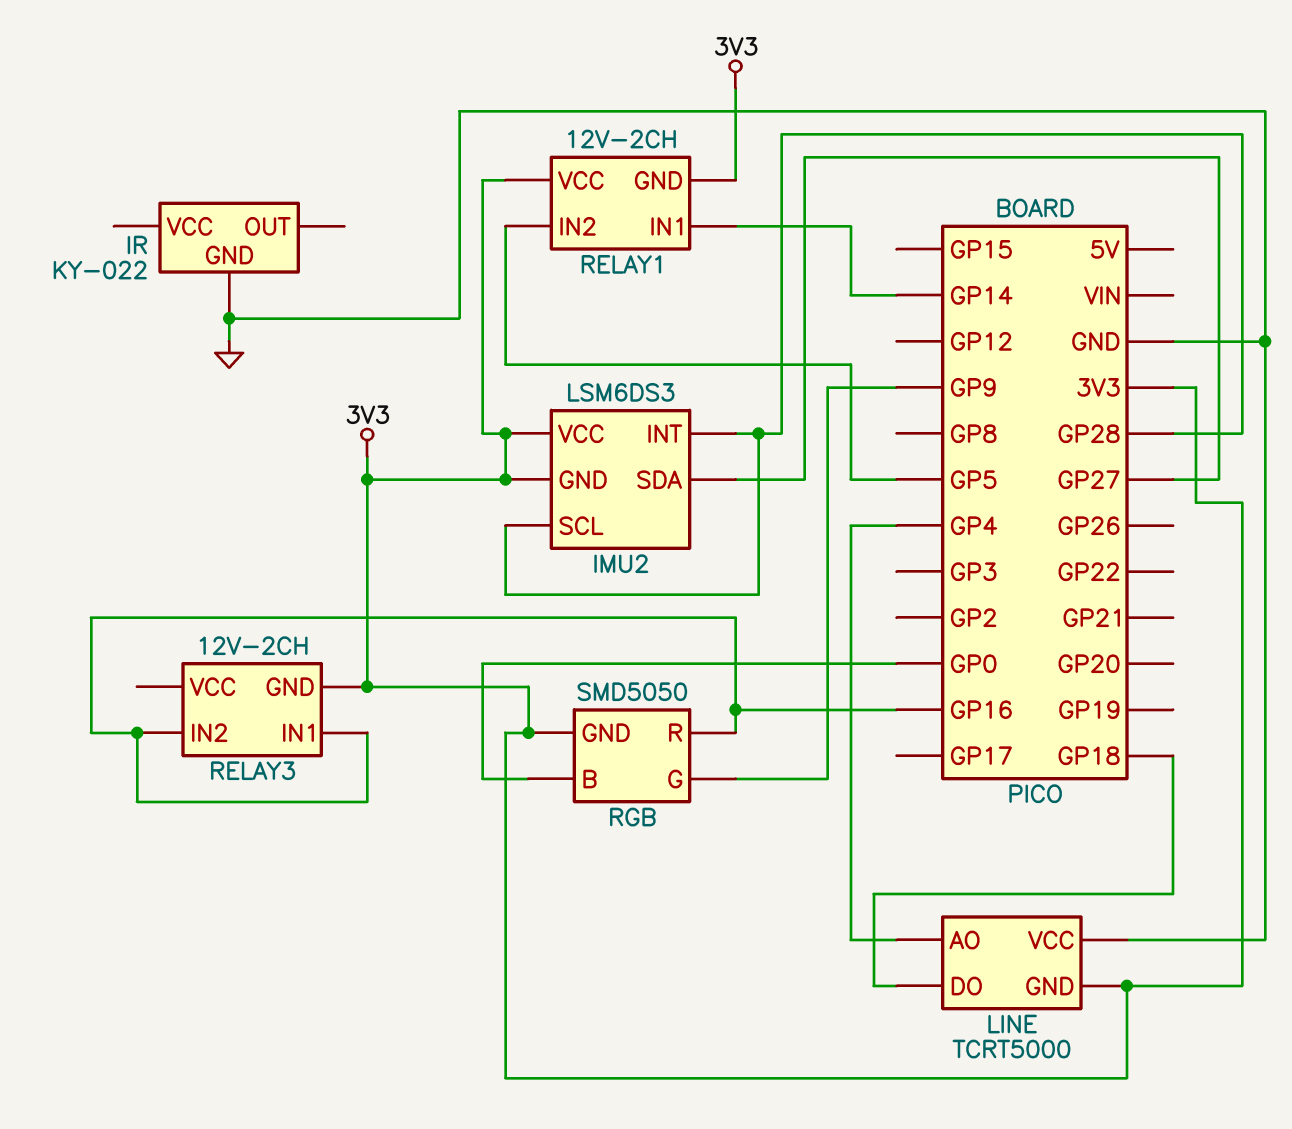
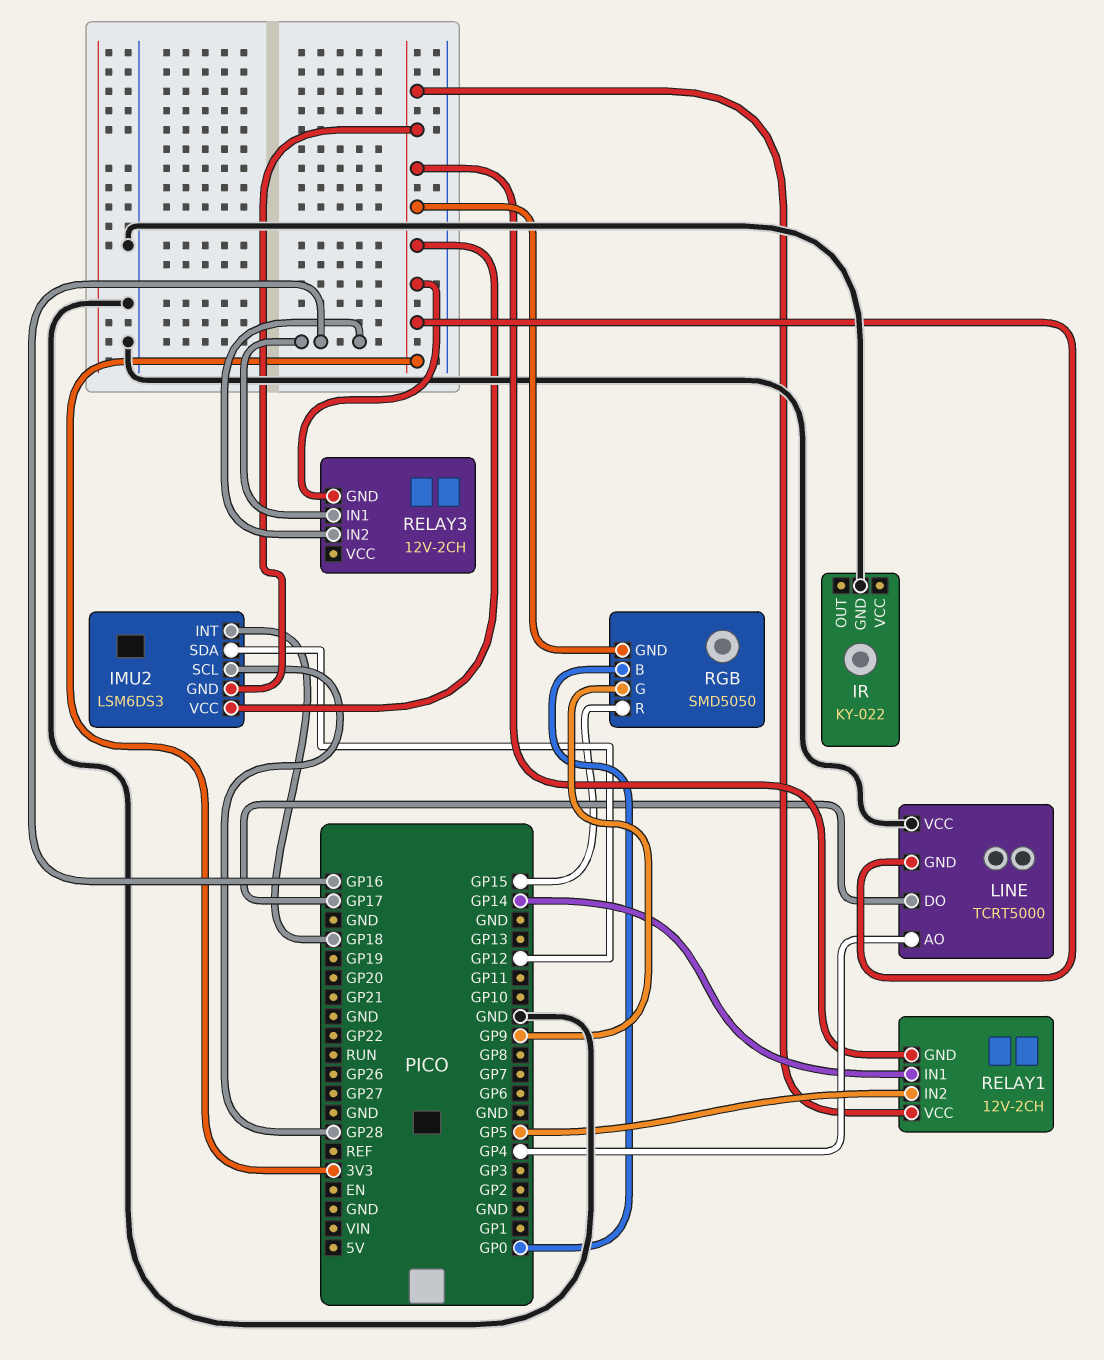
IMU2 pin INT: GP28 -> GP18
IMU2 pin SDA: GP27 -> GP12
LINE pin DO: GP18 -> GP17
RGB pin R: GP16 -> GP15

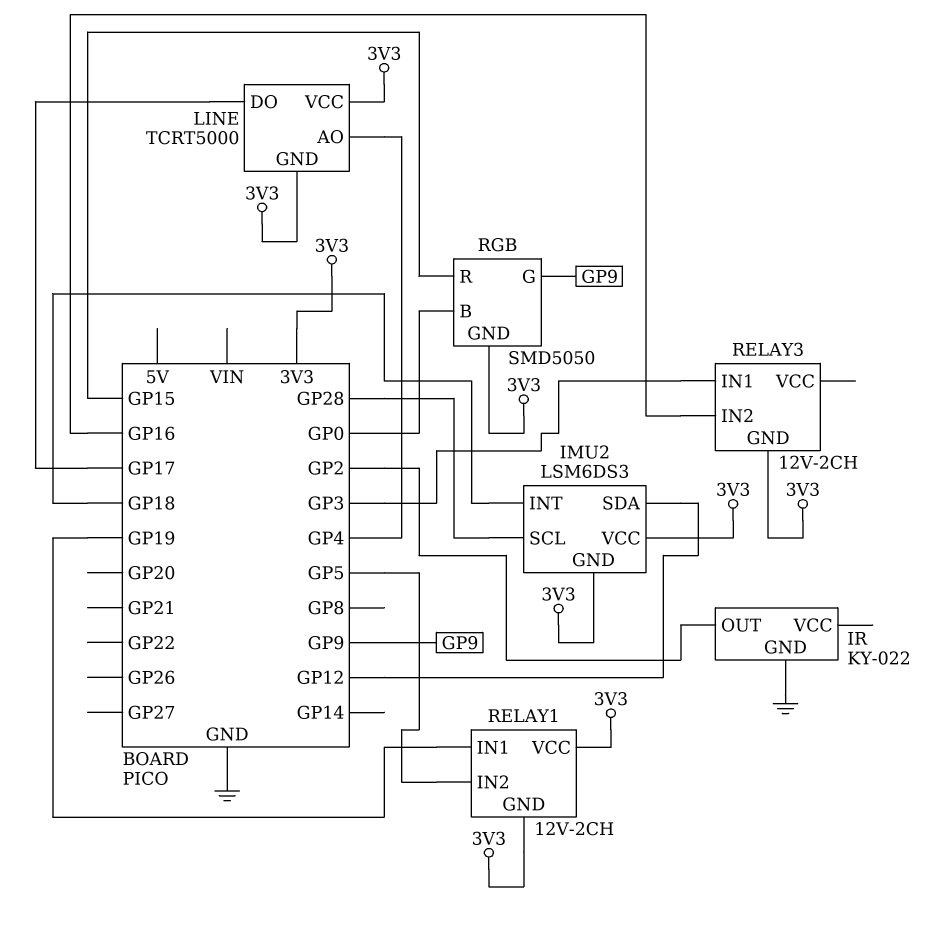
IR pin OUT: none -> GP2
LINE pin VCC: GND -> 3V3
RELAY1 pin IN1: GP14 -> GP19
RELAY3 pin IN1: GP16 -> GP3

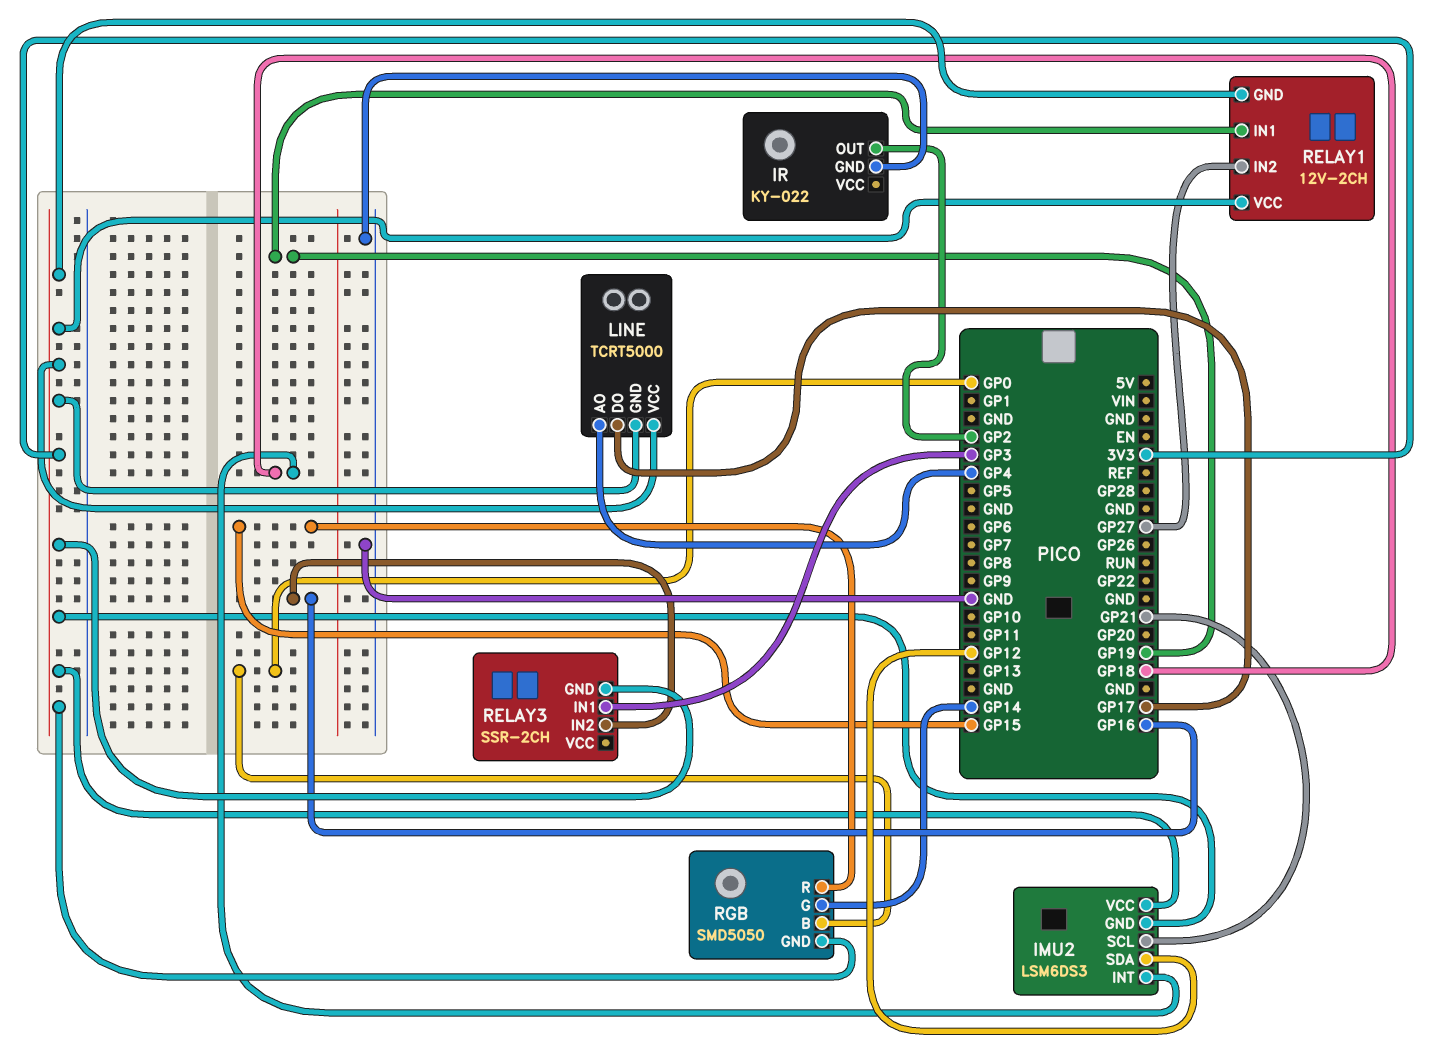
IMU2 pin SCL: GP28 -> GP21
RELAY1 pin IN2: GP5 -> GP27
RELAY3: 12V-2CH -> SSR-2CH
RGB pin G: GP9 -> GP14

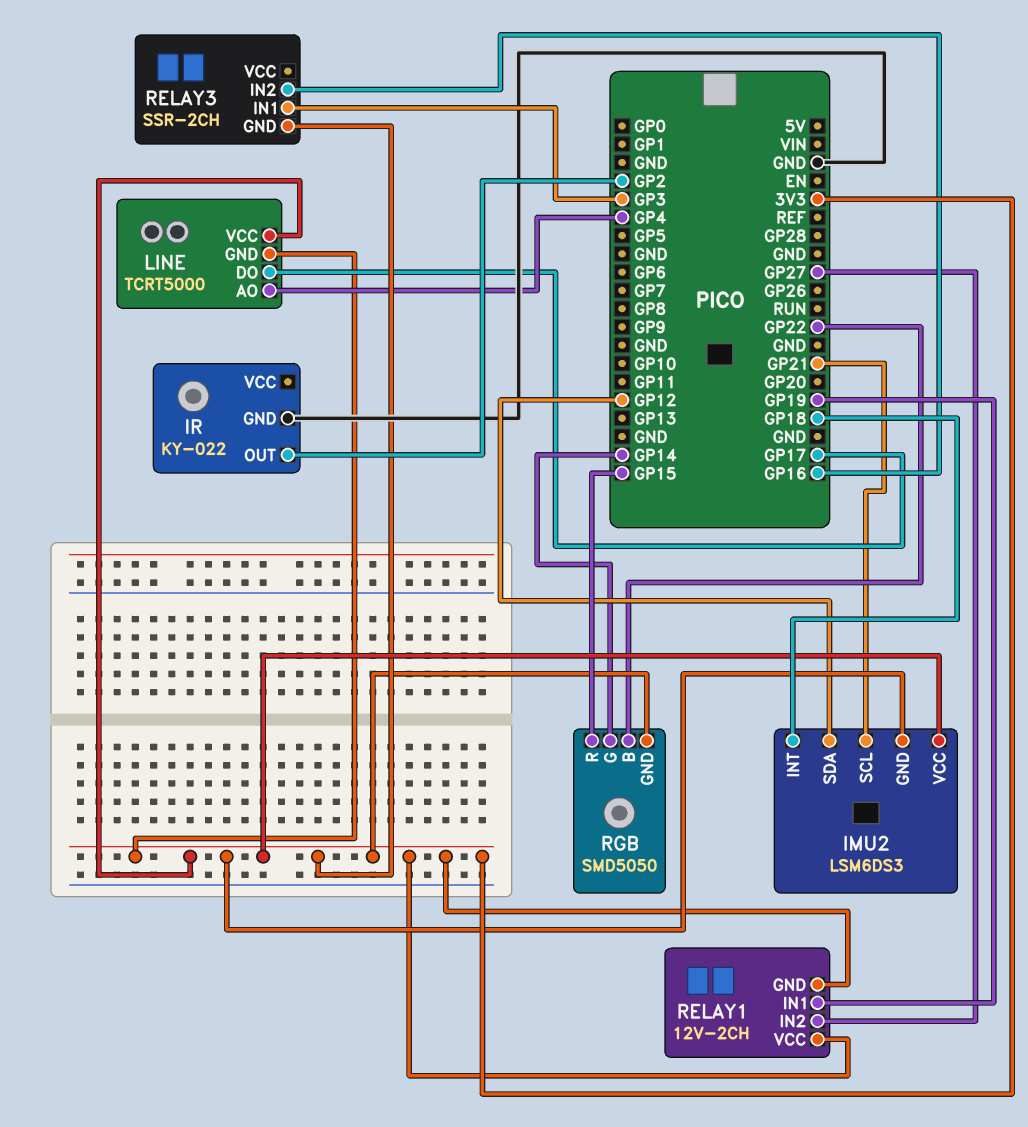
RGB pin B: GP0 -> GP22

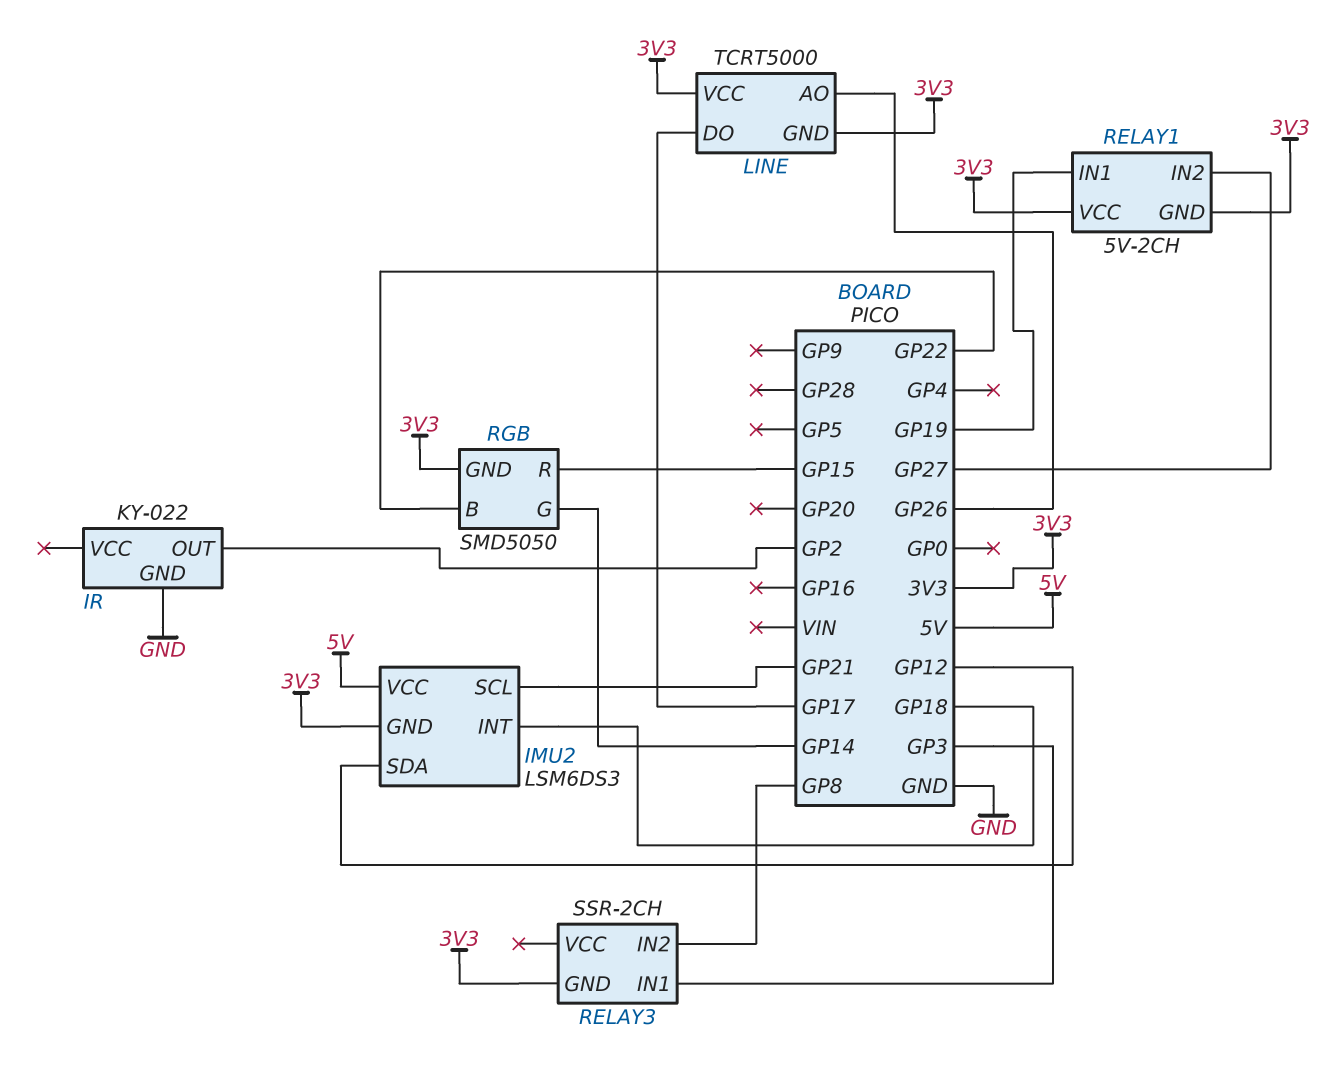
IMU2 pin VCC: 3V3 -> 5V
LINE pin AO: GP4 -> GP26
RELAY1: 12V-2CH -> 5V-2CH
RELAY3 pin IN2: GP16 -> GP8

